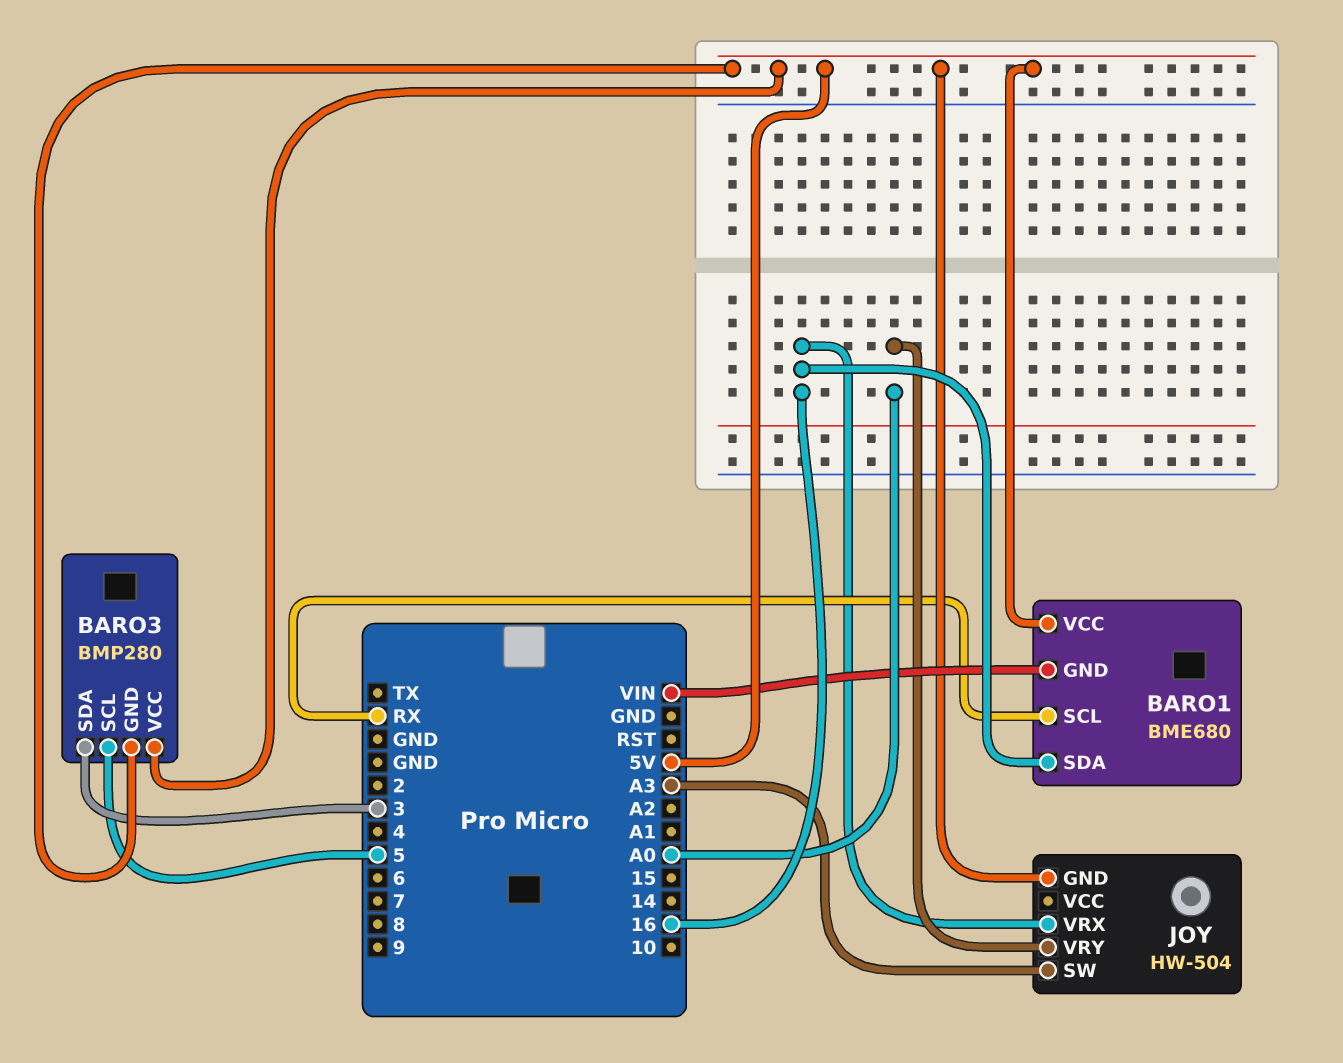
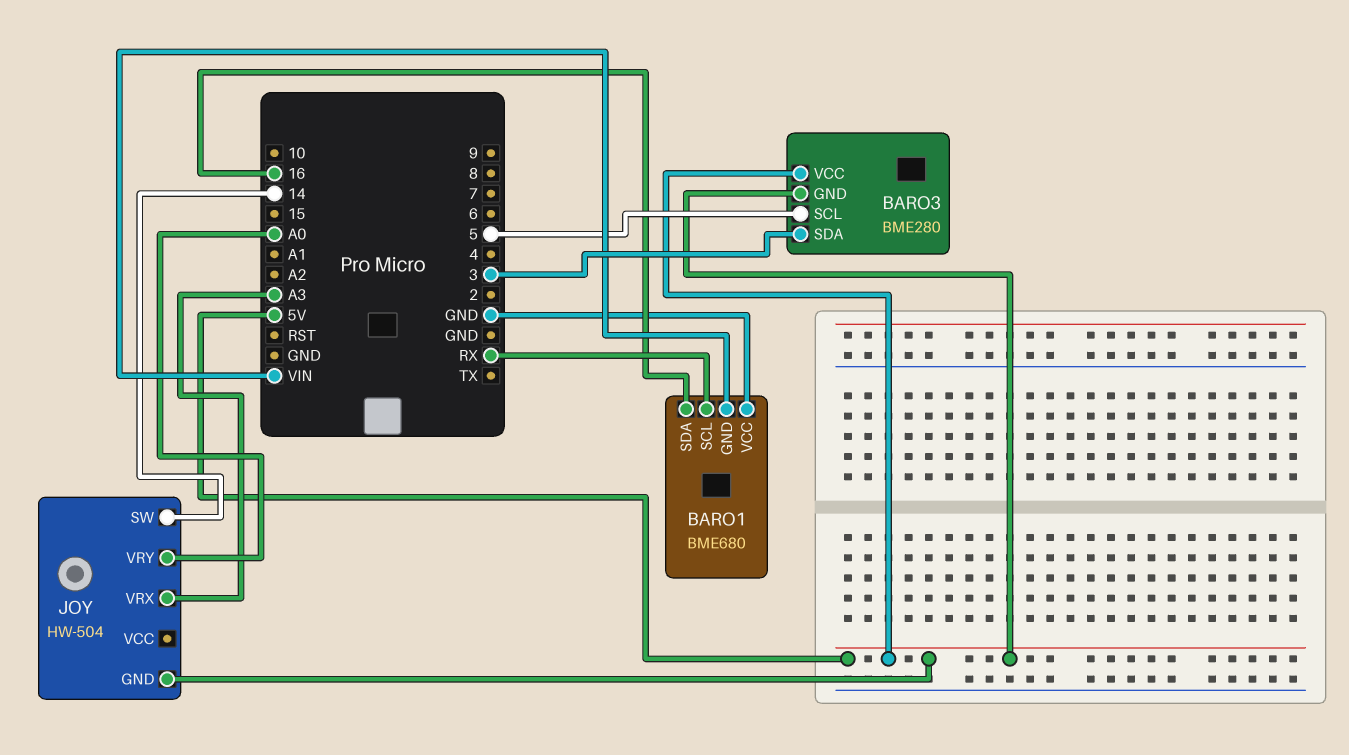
BARO1 pin VCC: 5V -> GND
BARO3: BMP280 -> BME280
JOY pin SW: A3 -> 14
JOY pin VRX: 16 -> A3

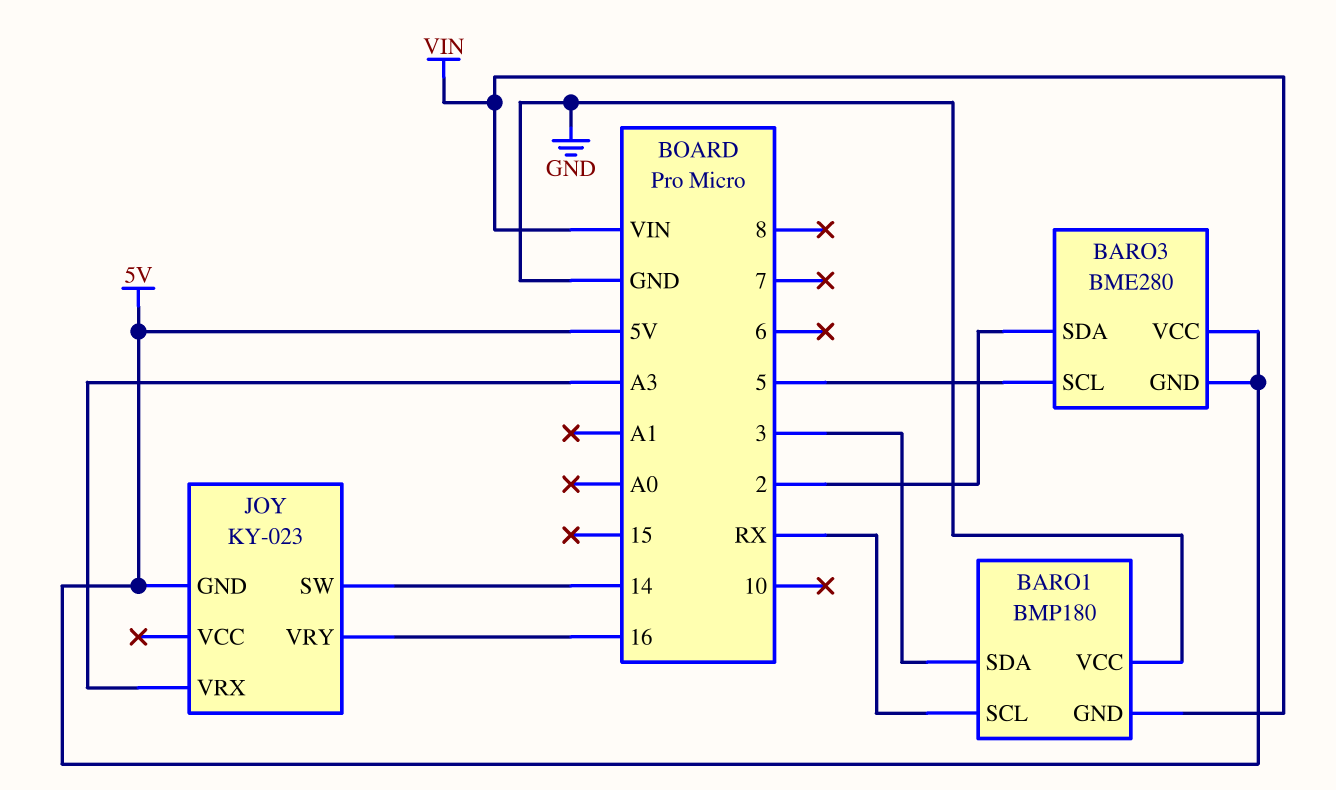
BARO1: BME680 -> BMP180
BARO1 pin SDA: 16 -> 3
BARO3 pin SDA: 3 -> 2
JOY: HW-504 -> KY-023
JOY pin VRY: A0 -> 16

